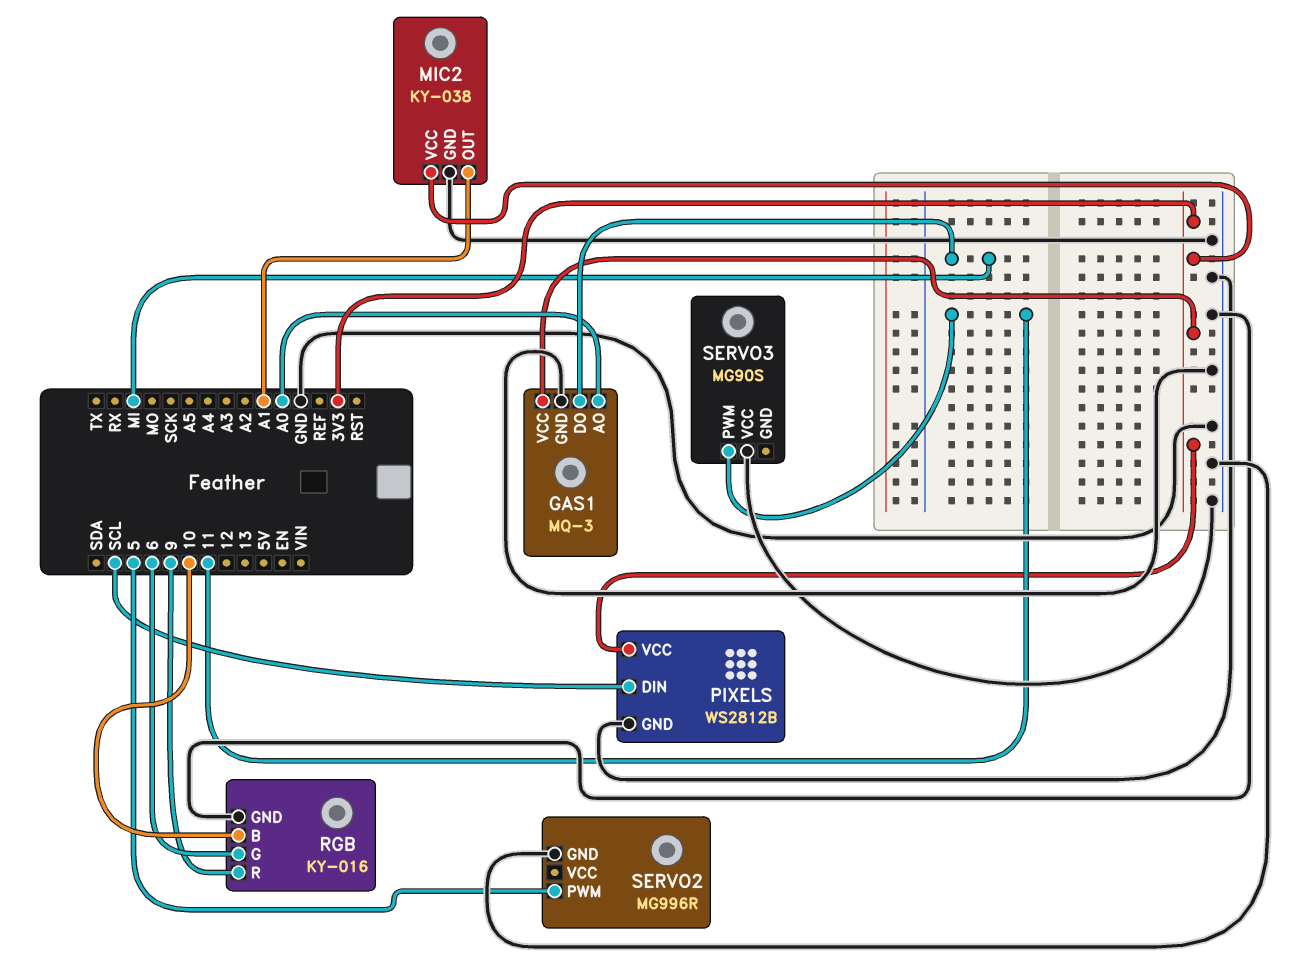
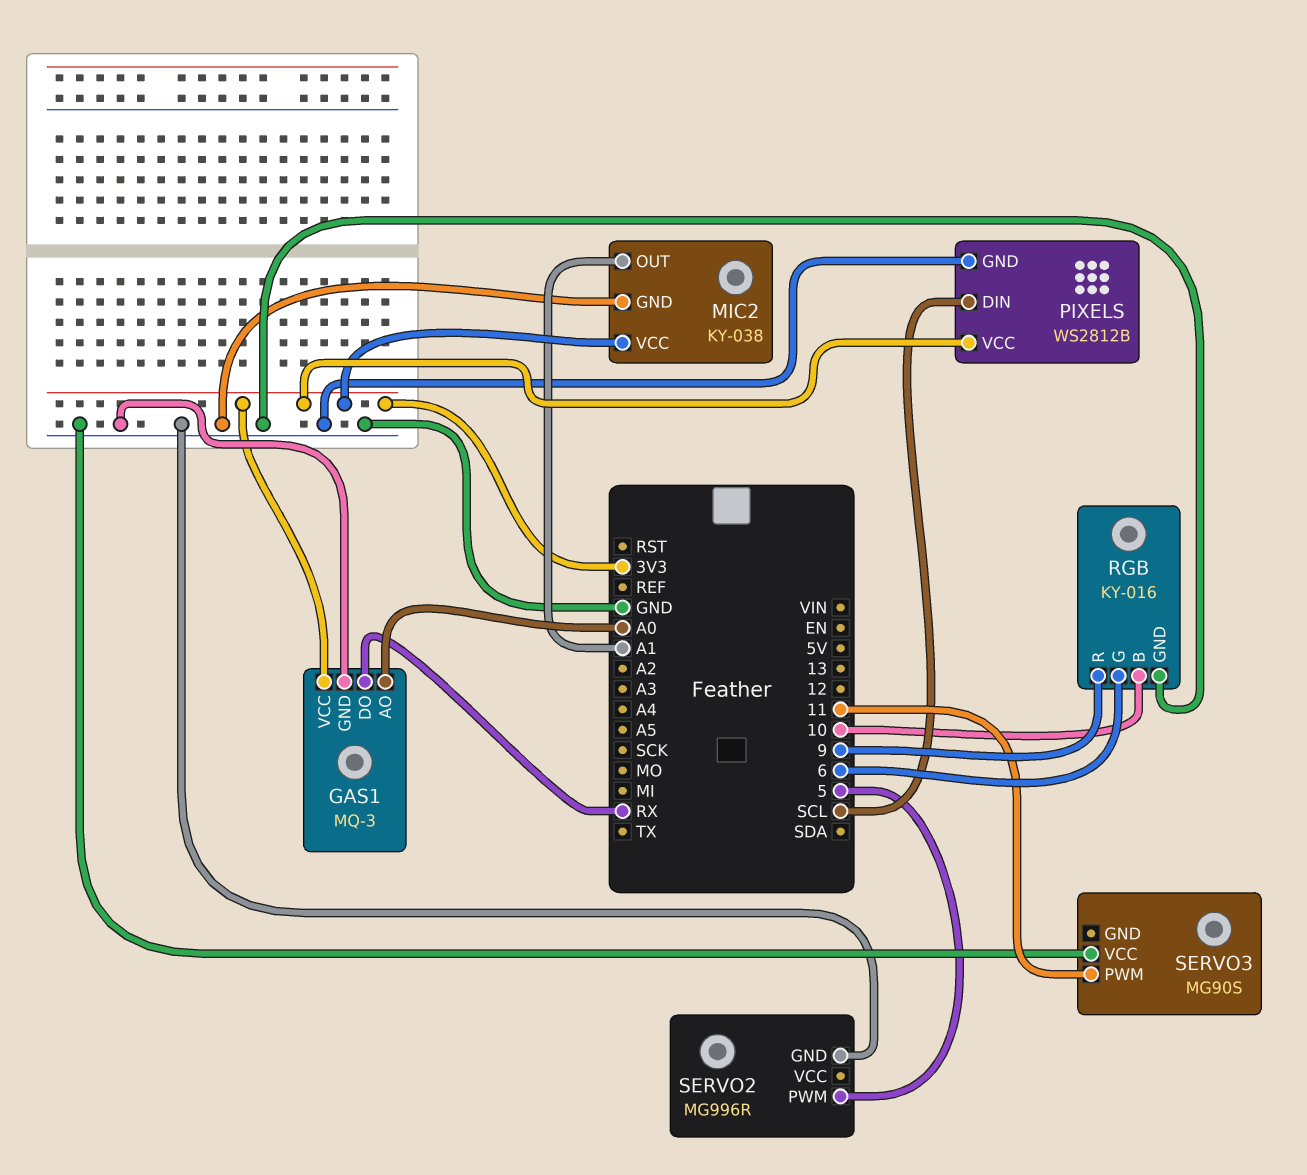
GAS1 pin DO: MI -> RX

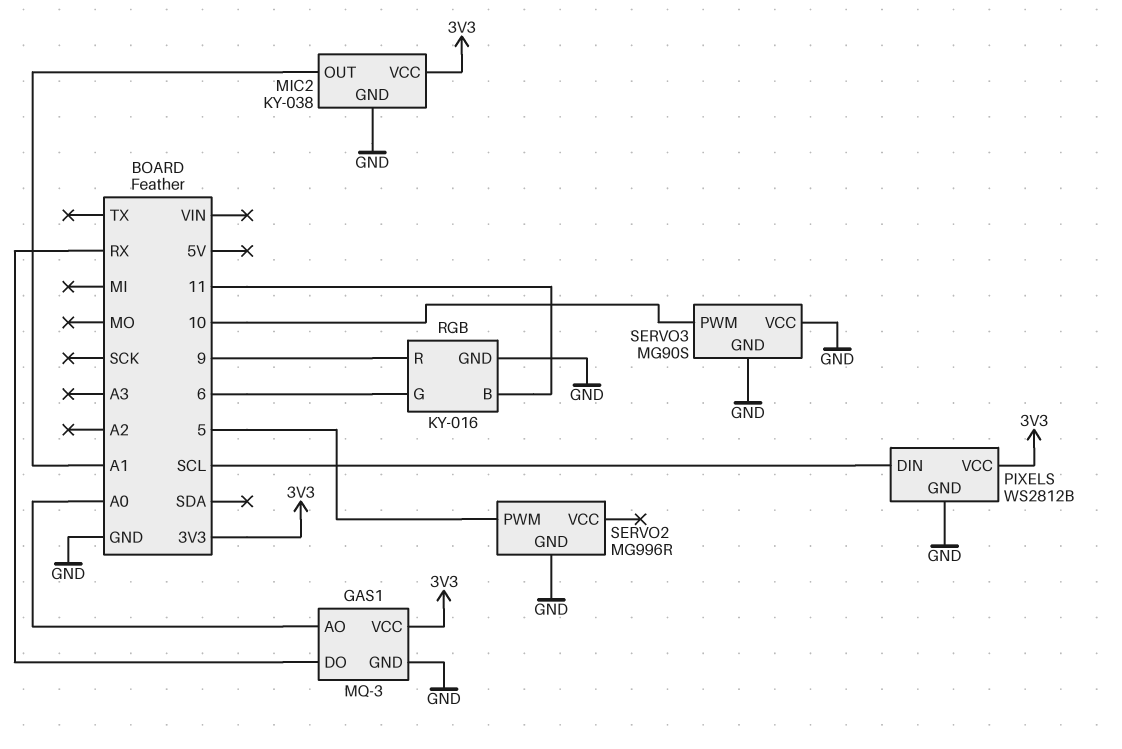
RGB pin B: 10 -> 11
SERVO3 pin GND: none -> GND
SERVO3 pin PWM: 11 -> 10

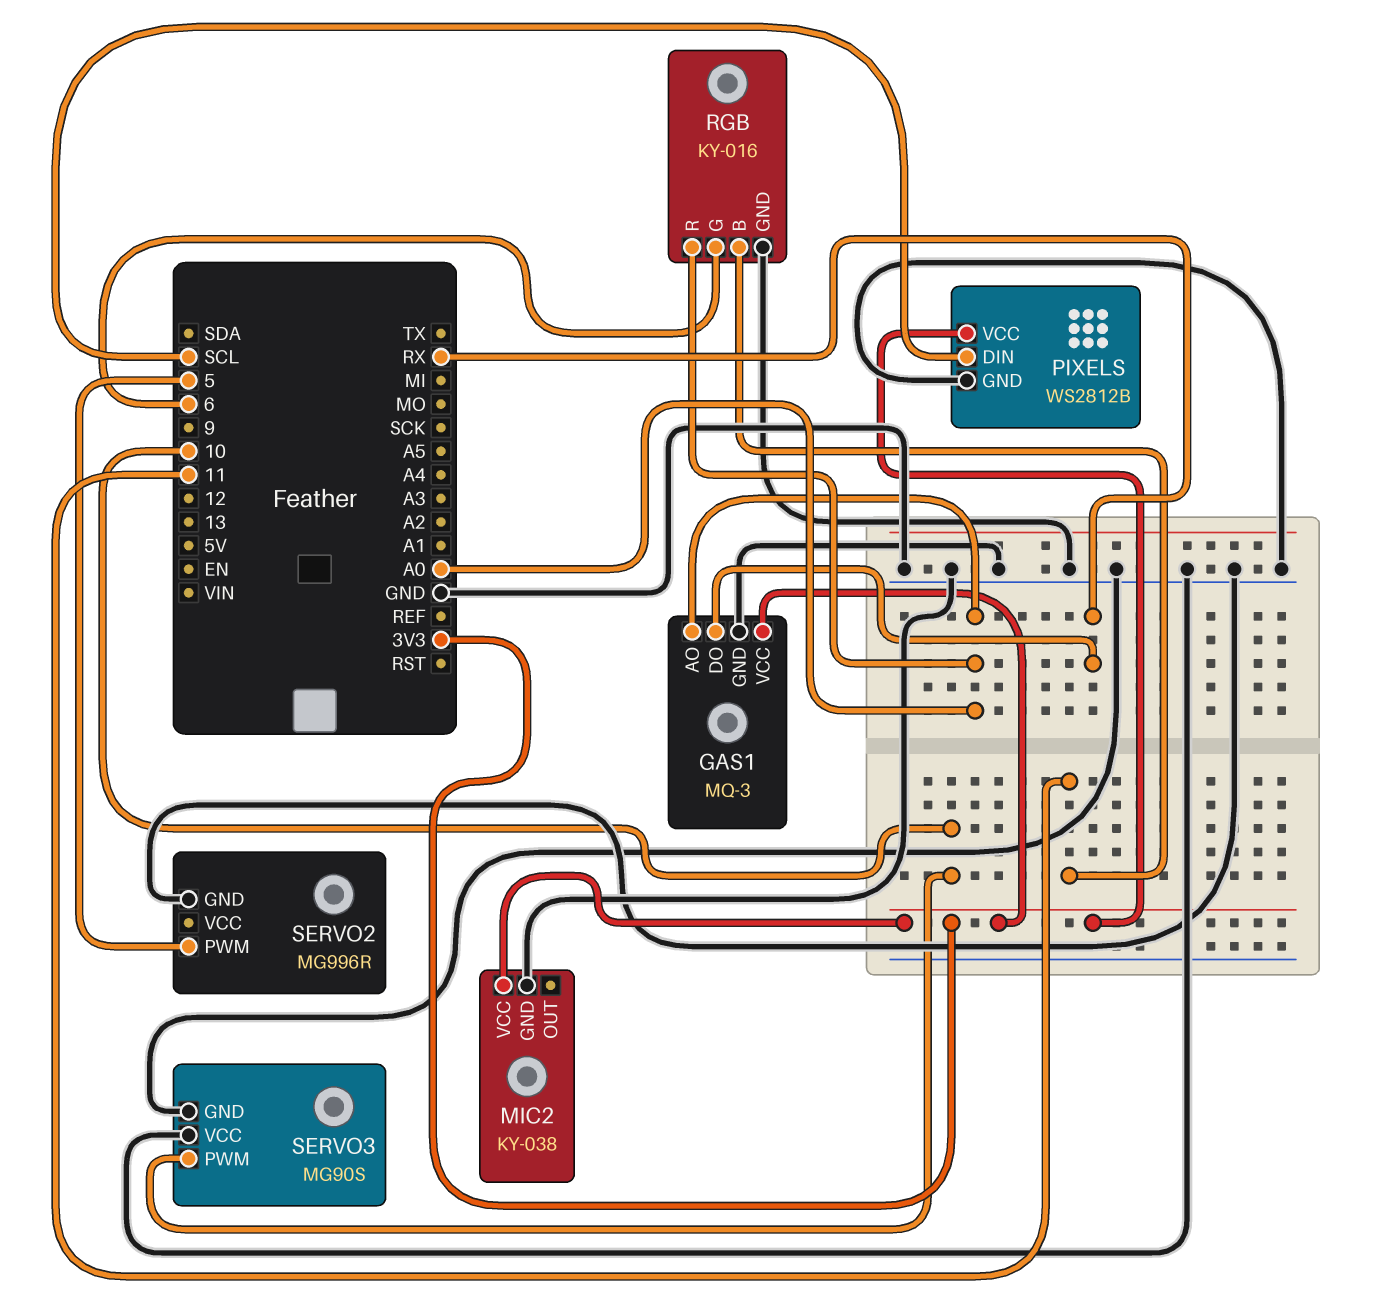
MIC2 pin OUT: A1 -> none
RGB pin R: 9 -> A0

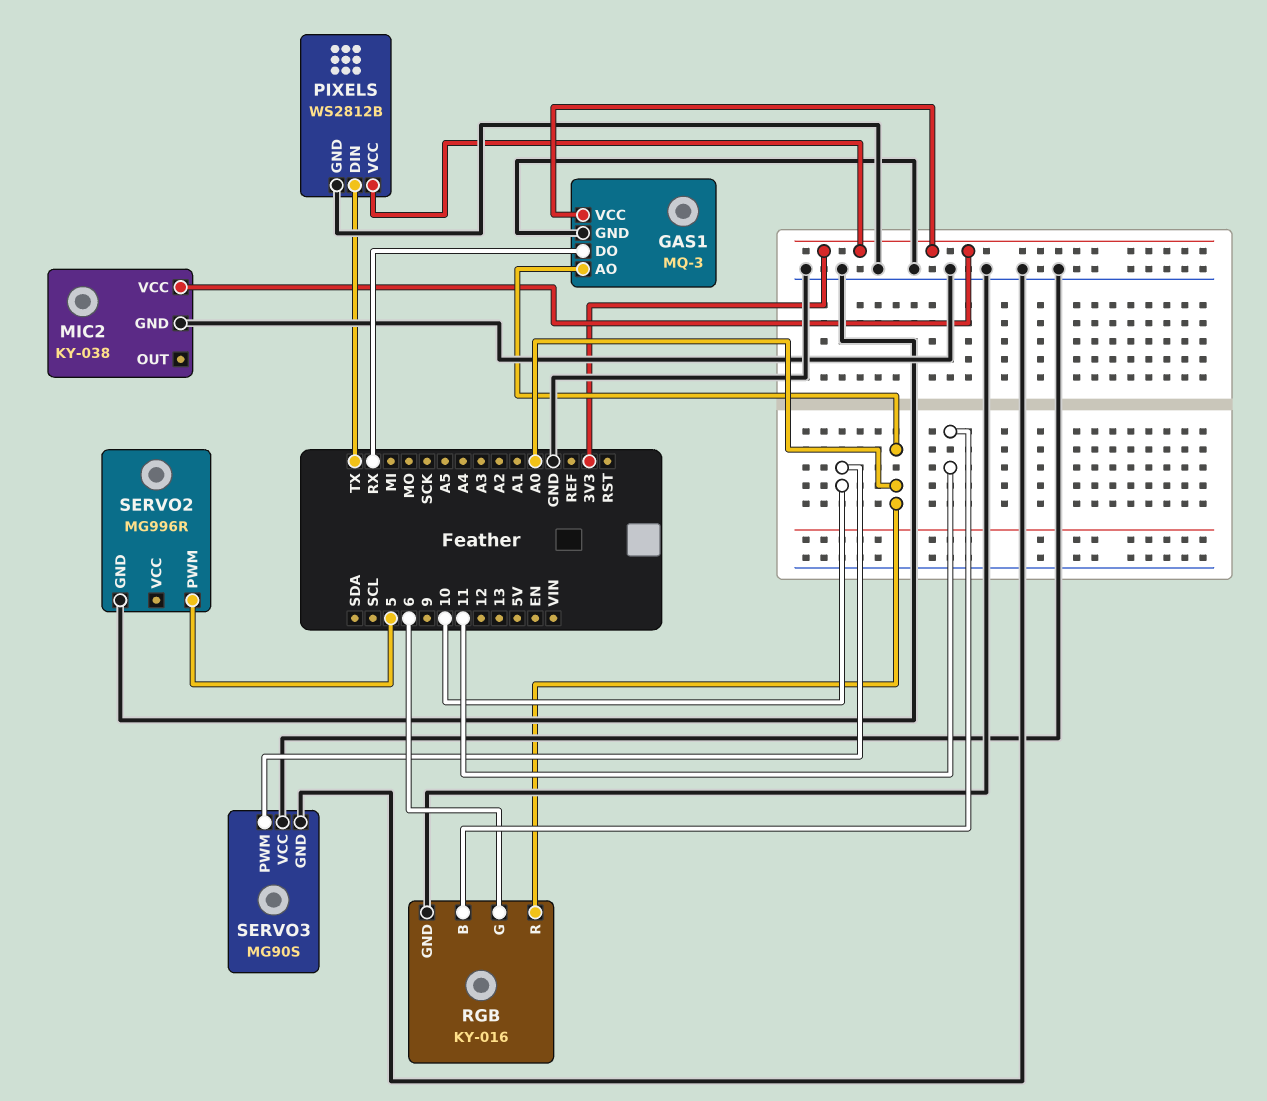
PIXELS pin DIN: SCL -> TX

